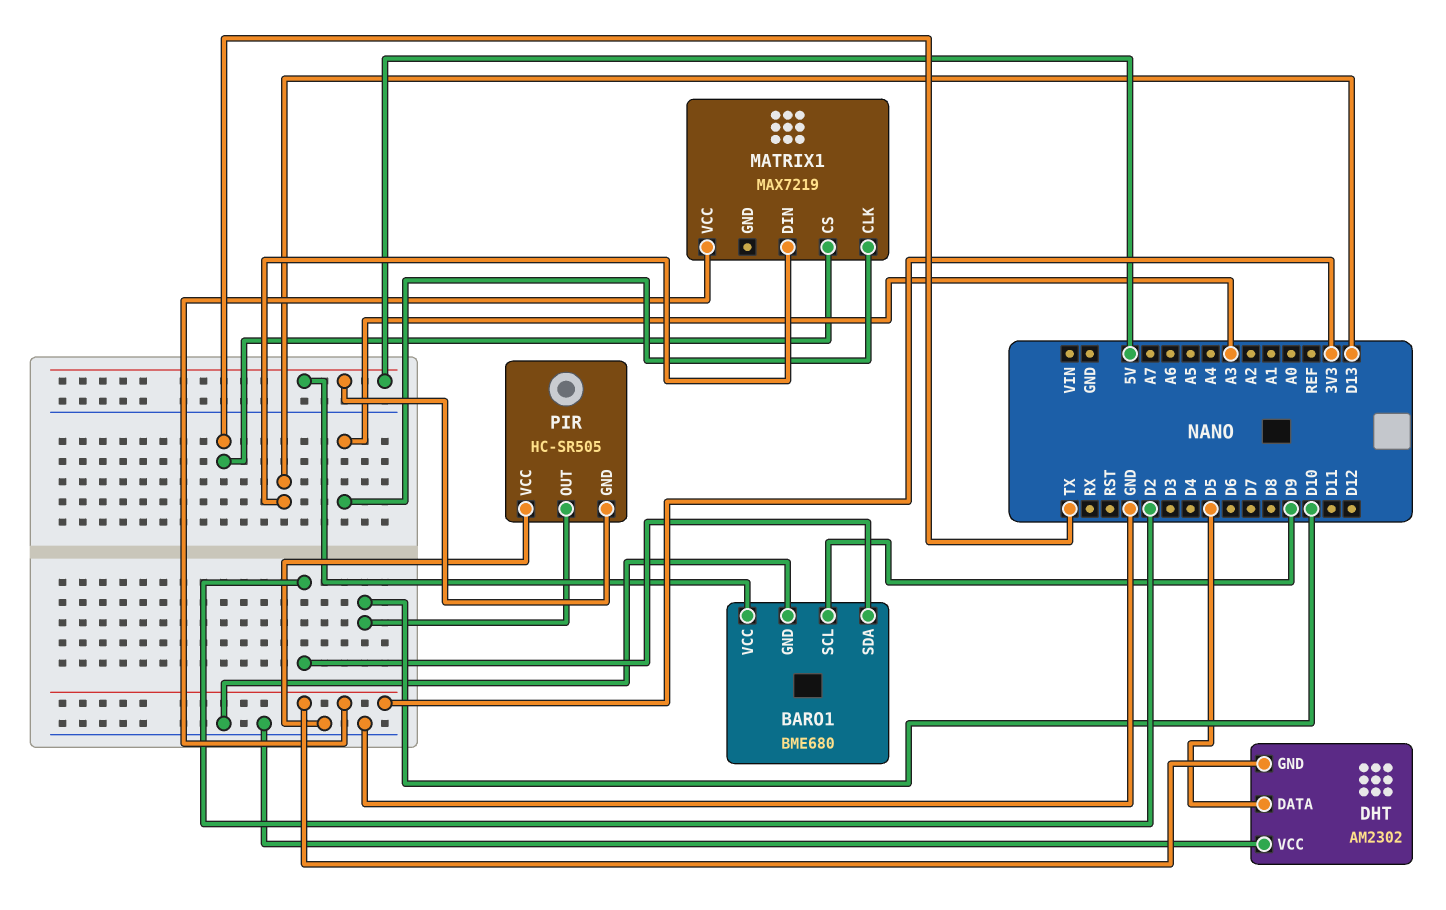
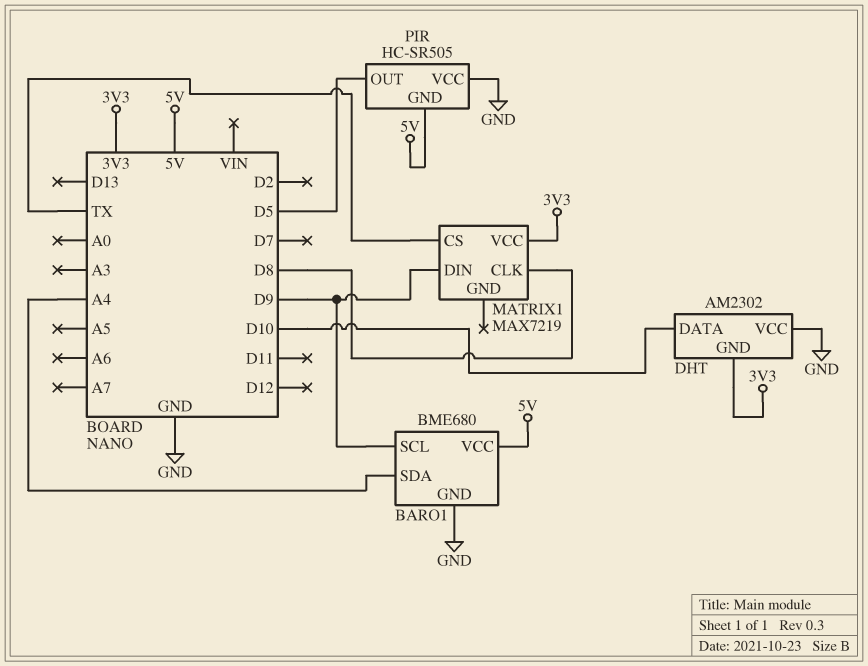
BARO1 pin SDA: D2 -> A4
DHT pin DATA: D5 -> D10
MATRIX1 pin CLK: A3 -> D8
MATRIX1 pin DIN: D13 -> D9
PIR pin OUT: D10 -> D5

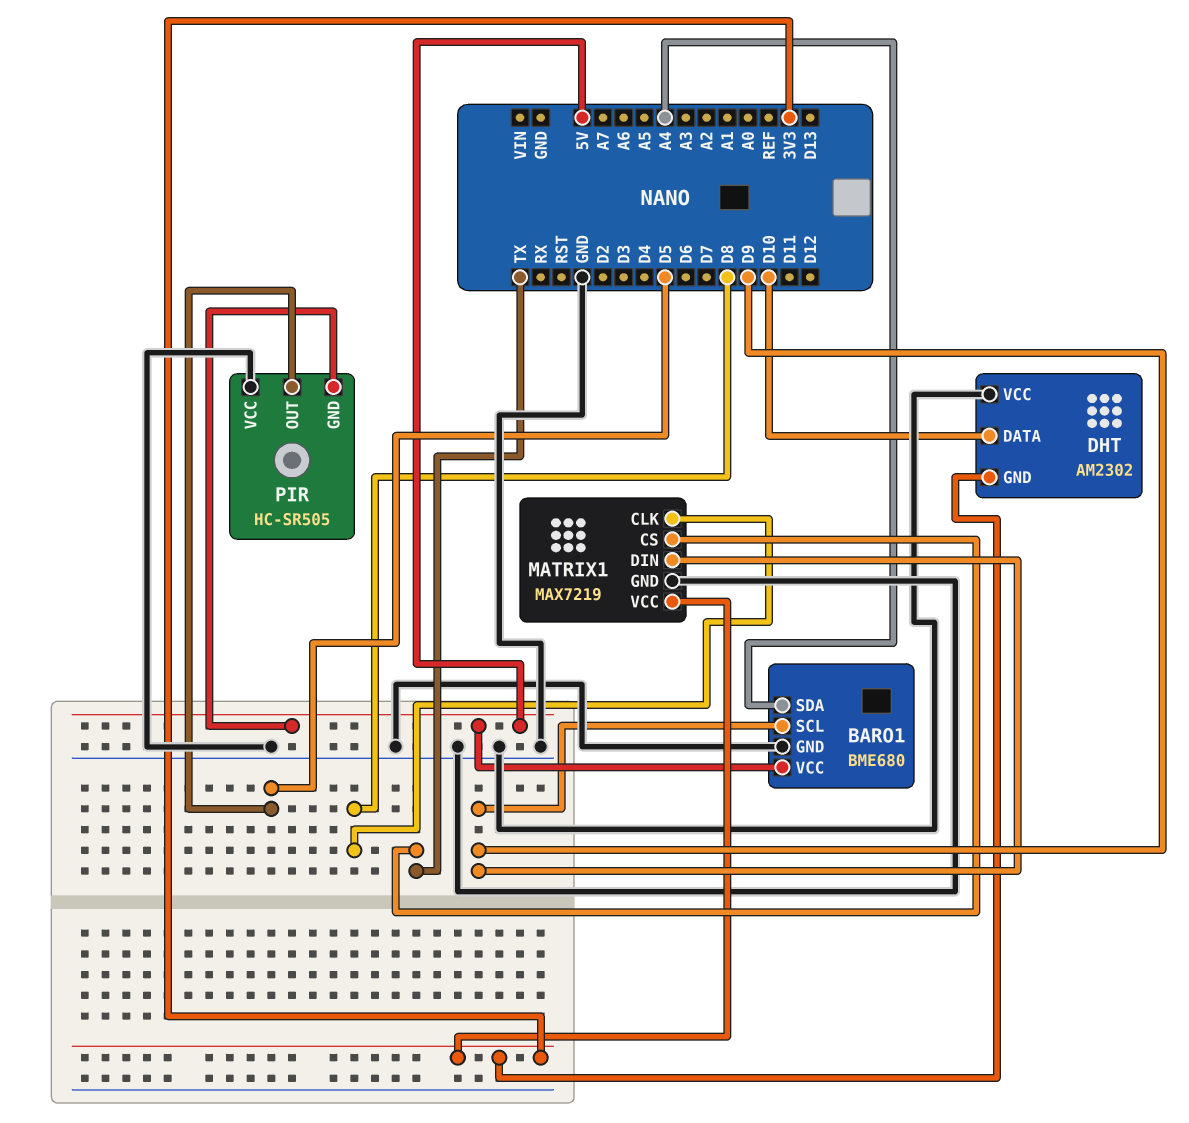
MATRIX1 pin GND: none -> GND

